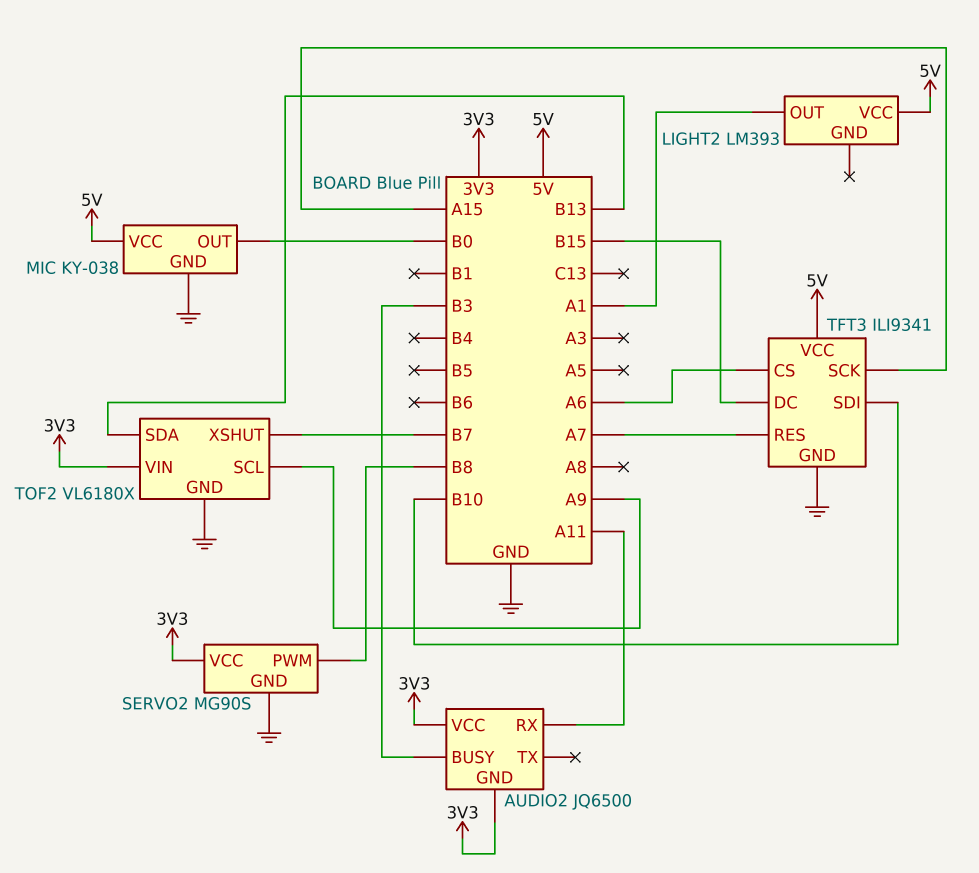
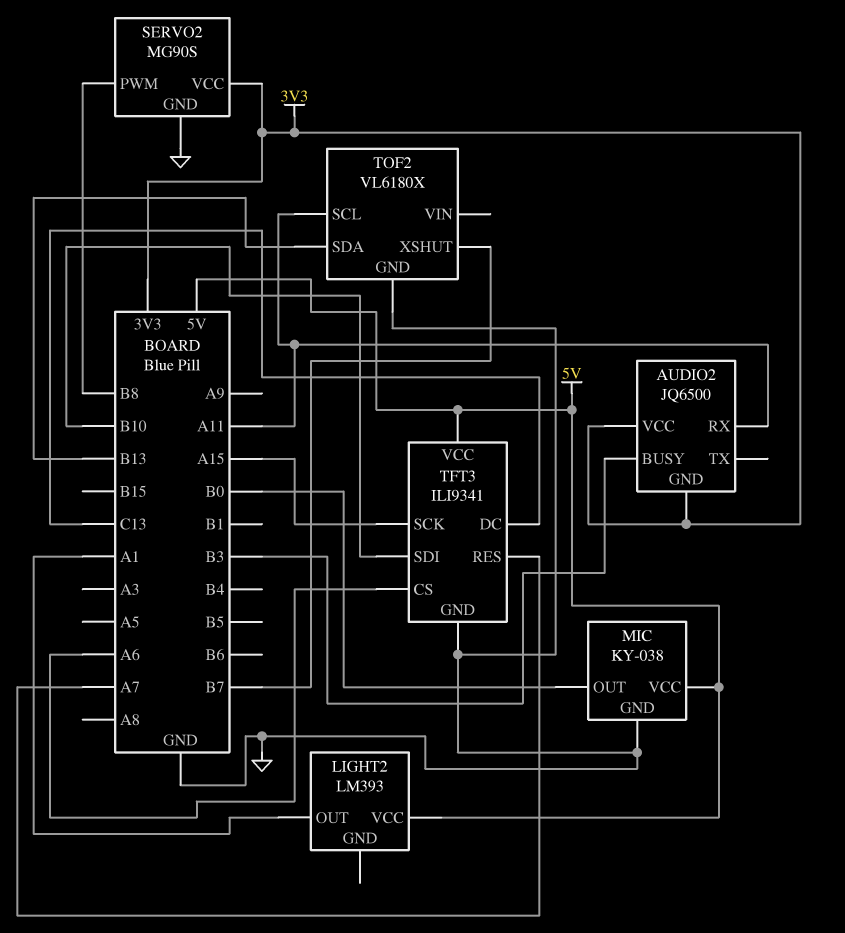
TFT3 pin DC: B15 -> C13
TOF2 pin SCL: A9 -> A11
TOF2 pin VIN: 3V3 -> none

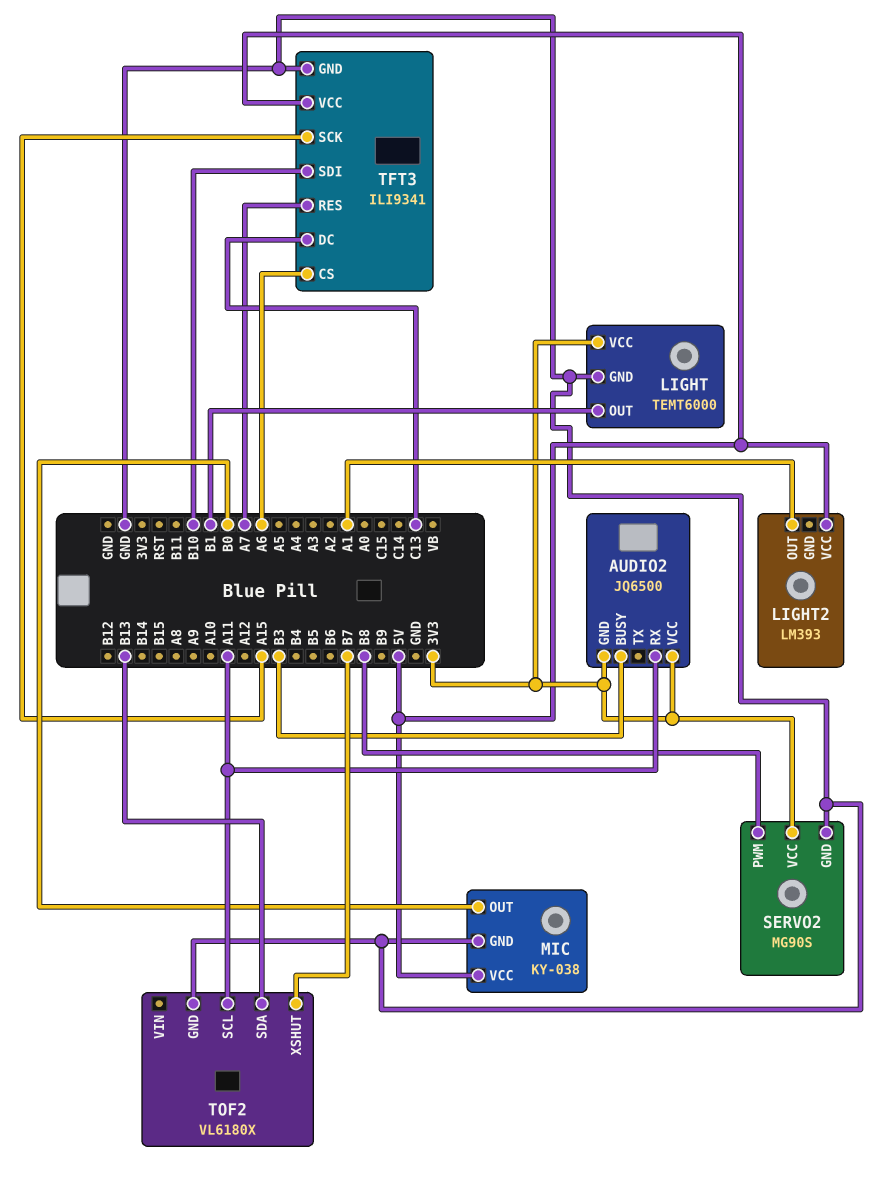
LIGHT: none -> TEMT6000
LIGHT pin GND: none -> GND
LIGHT pin OUT: none -> B1
LIGHT pin VCC: none -> 3V3

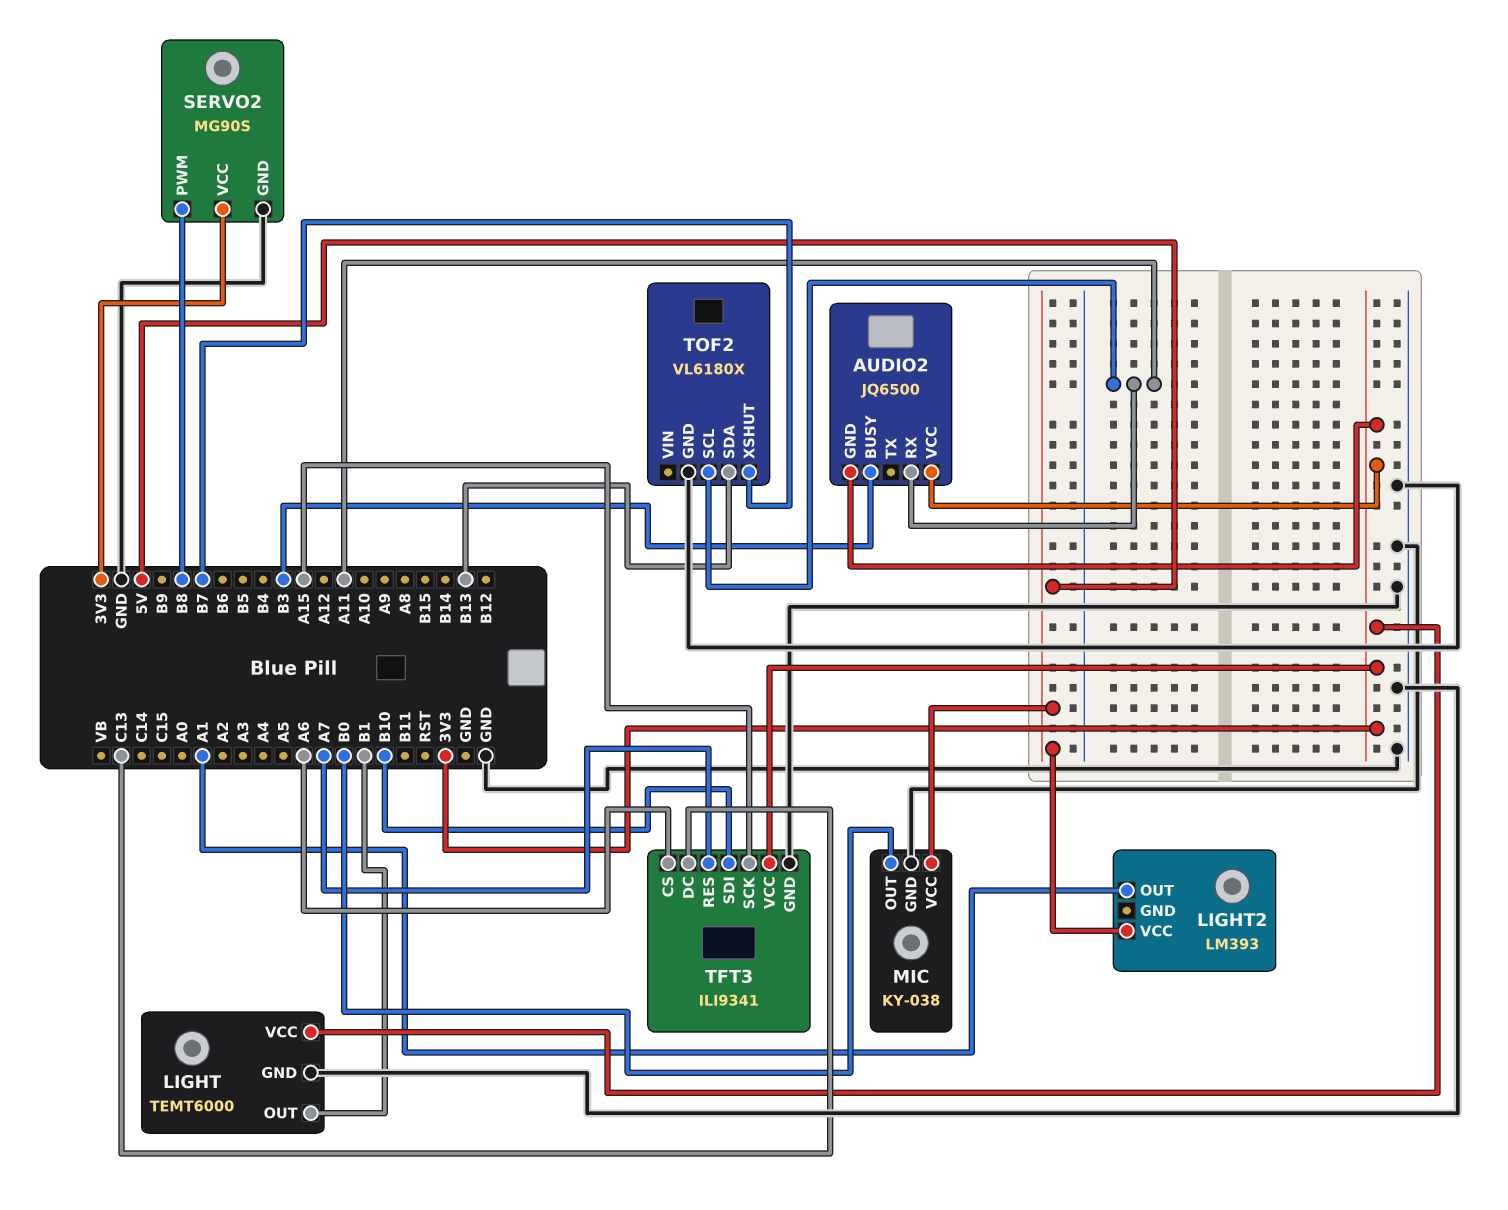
TFT3 pin VCC: 5V -> 3V3

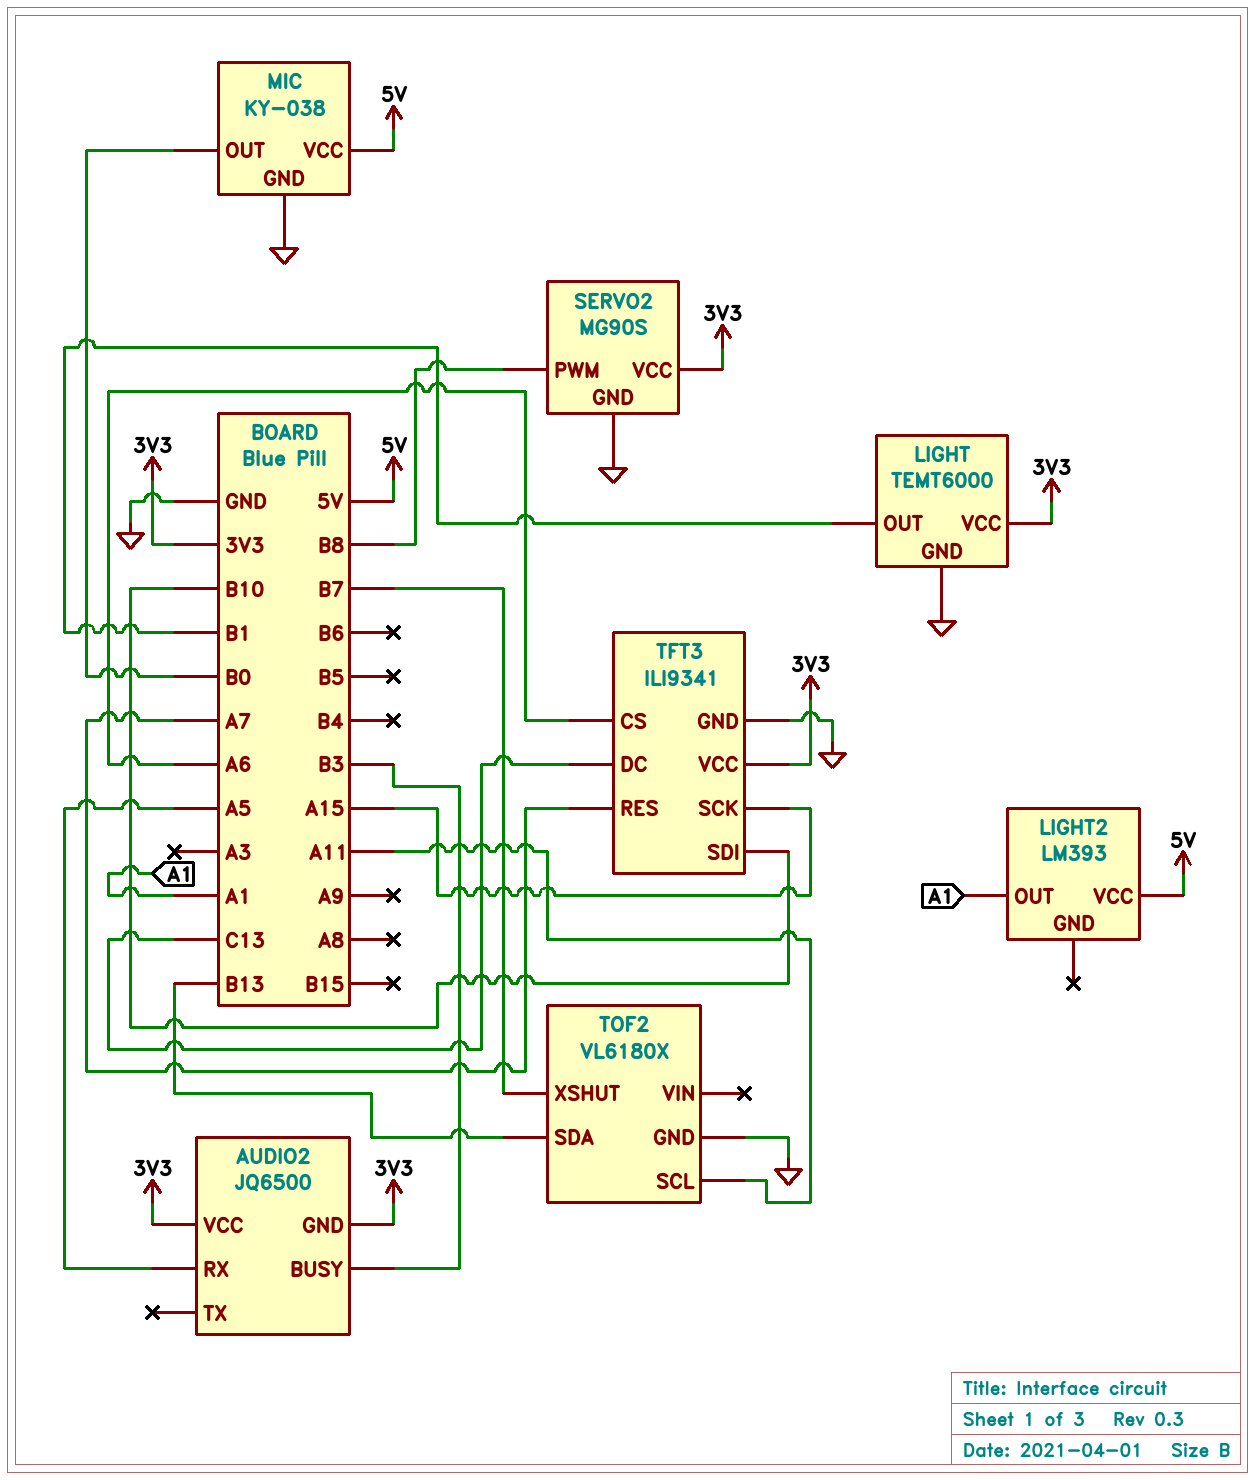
AUDIO2 pin RX: A11 -> A5

